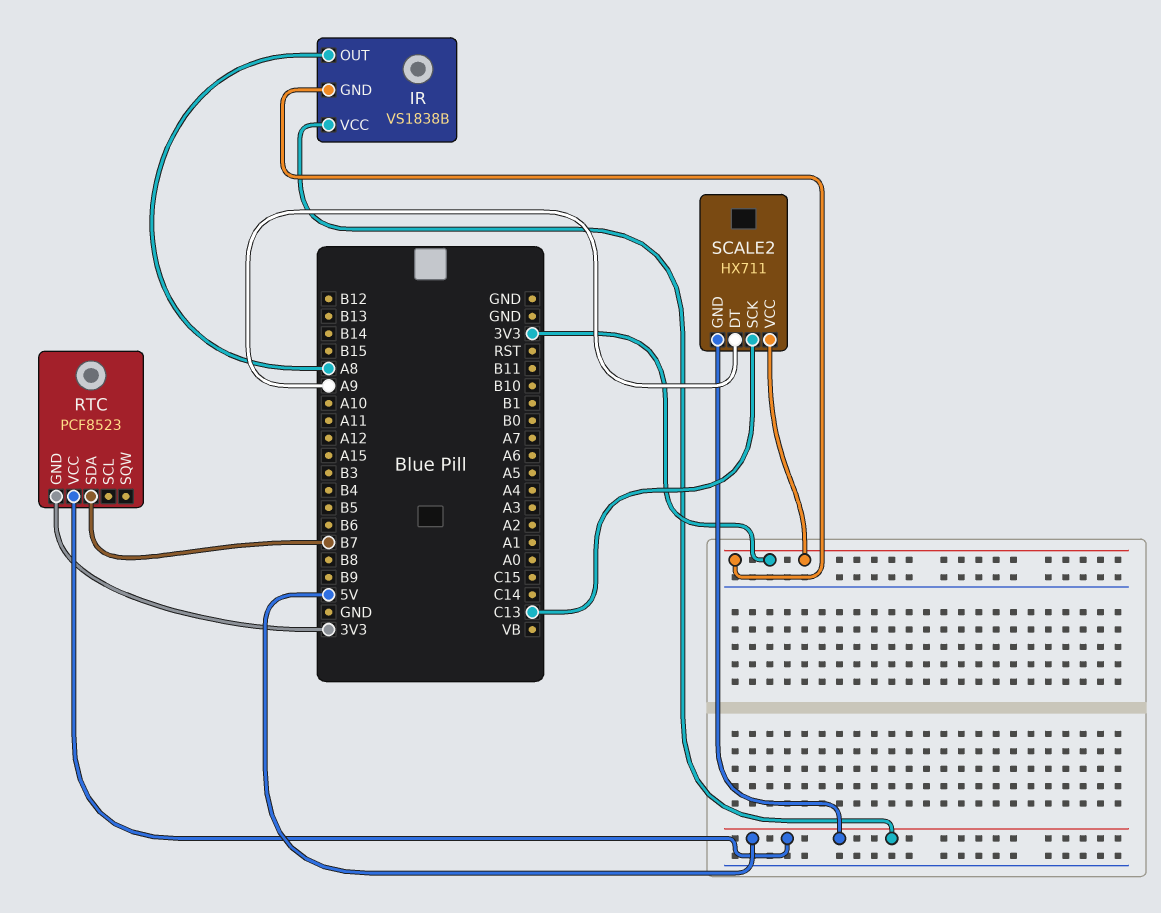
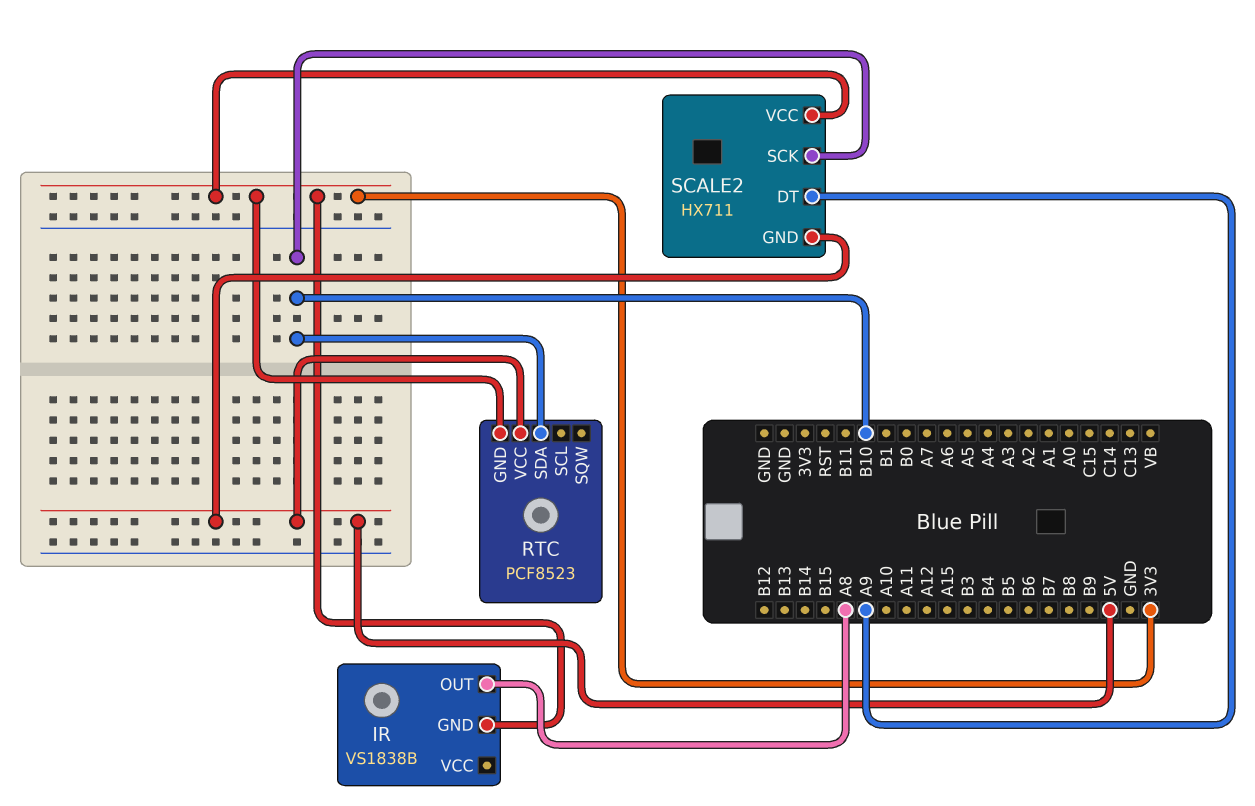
IR pin VCC: 5V -> none
RTC pin SDA: B7 -> B10
SCALE2 pin SCK: C13 -> B10

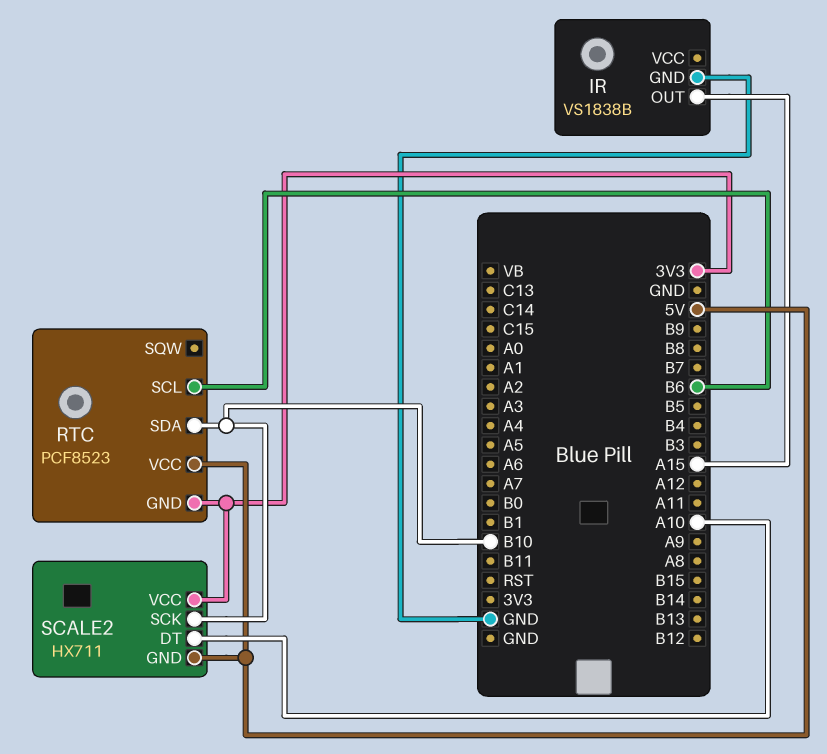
IR pin GND: 3V3 -> GND
IR pin OUT: A8 -> A15
RTC pin SCL: none -> B6
SCALE2 pin DT: A9 -> A10

